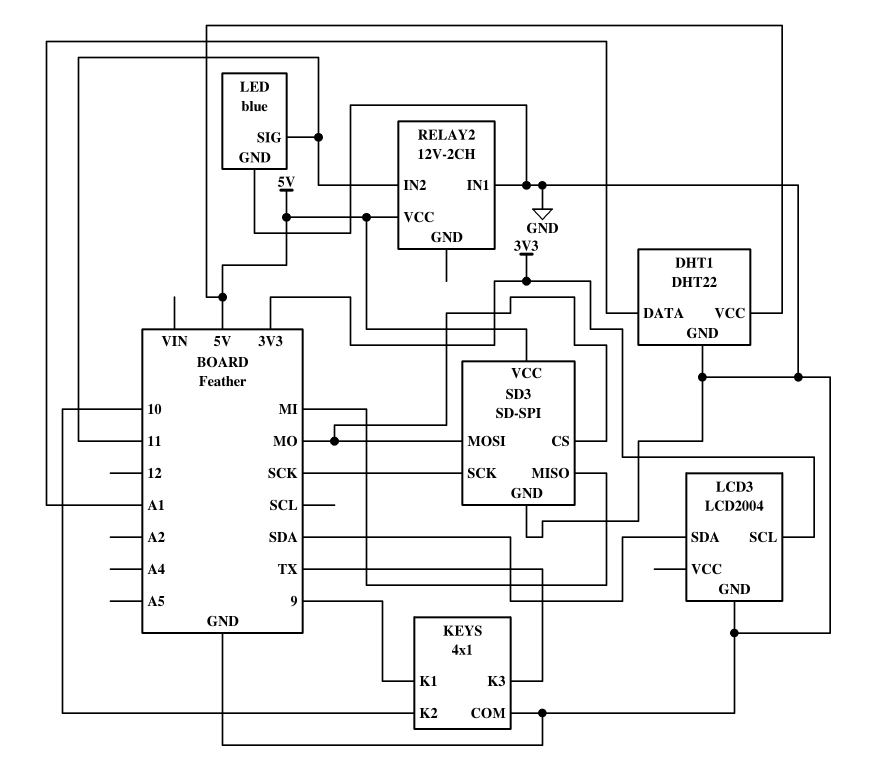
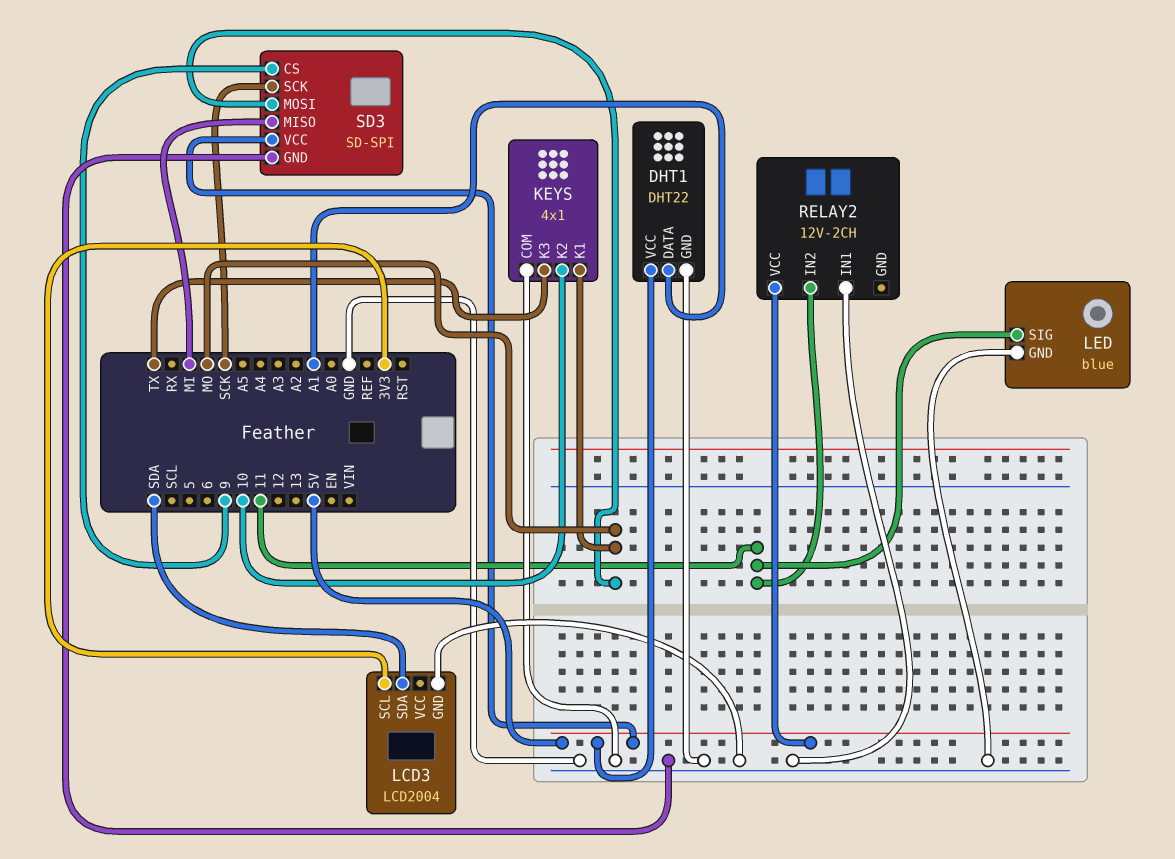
KEYS pin K1: 9 -> MO
SD3 pin CS: MO -> 9

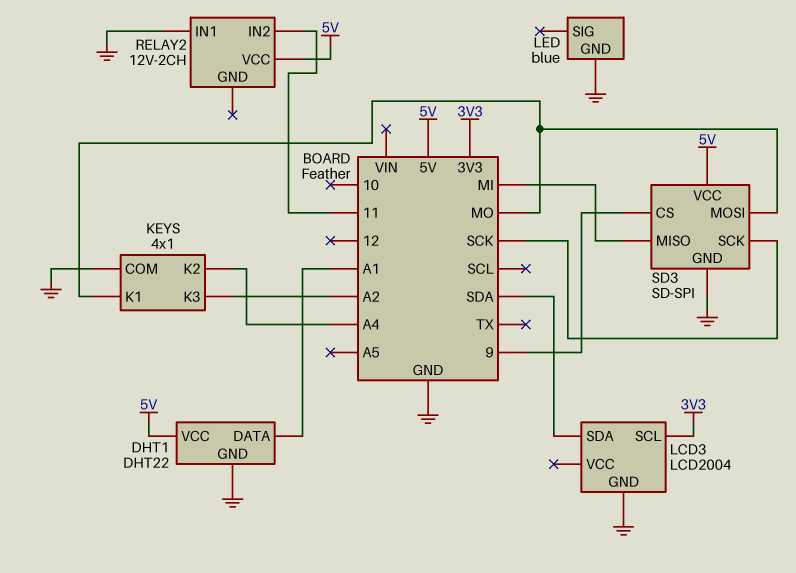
KEYS pin K2: 10 -> A4
KEYS pin K3: TX -> A2
LED pin SIG: 11 -> none

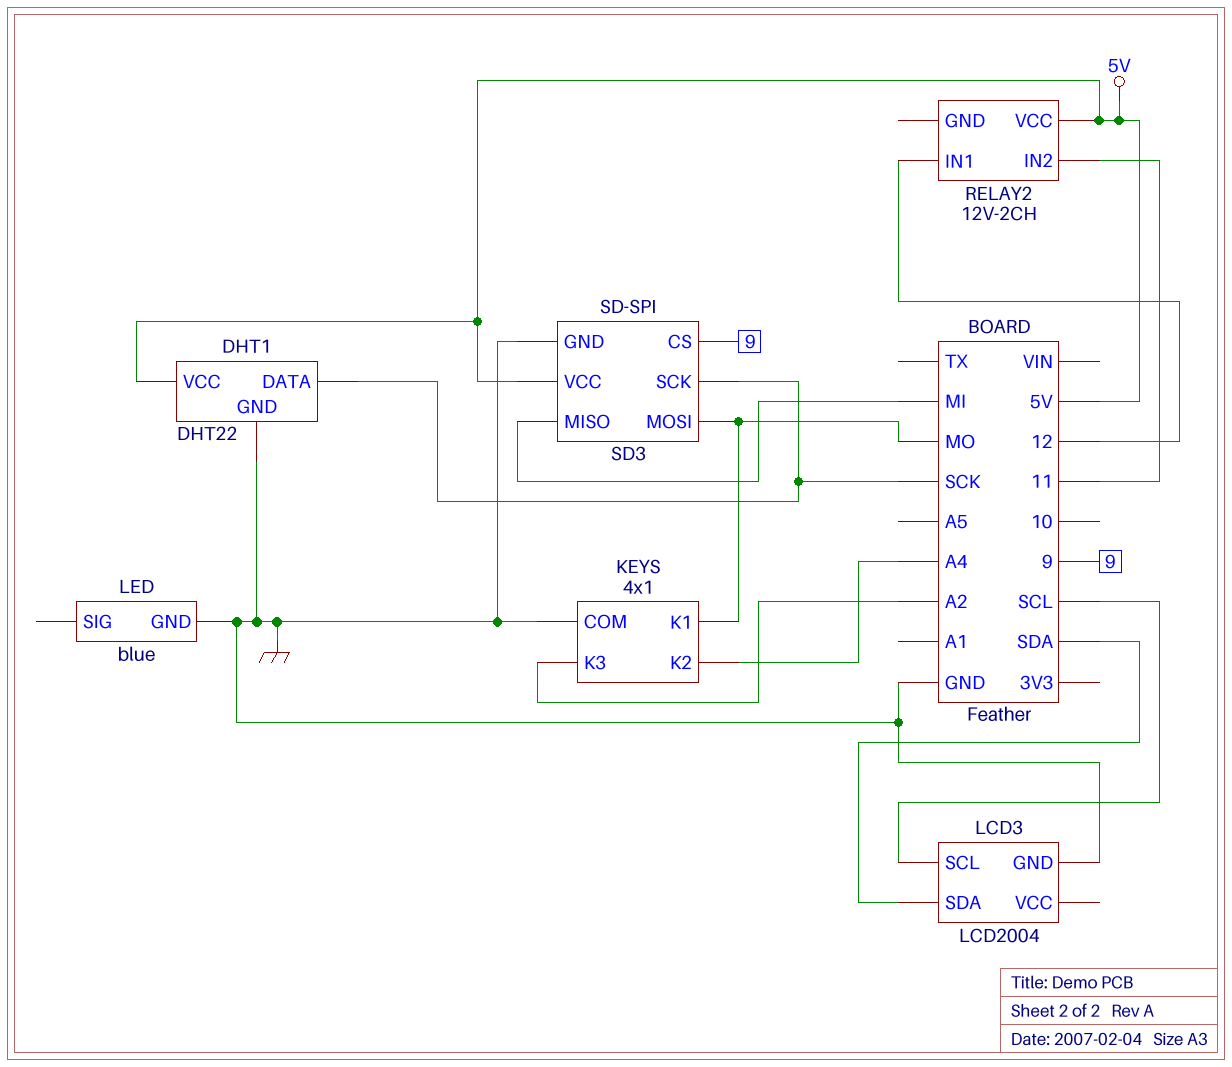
DHT1 pin DATA: A1 -> SCK
LCD3 pin SCL: 3V3 -> SCL
RELAY2 pin IN1: GND -> 12

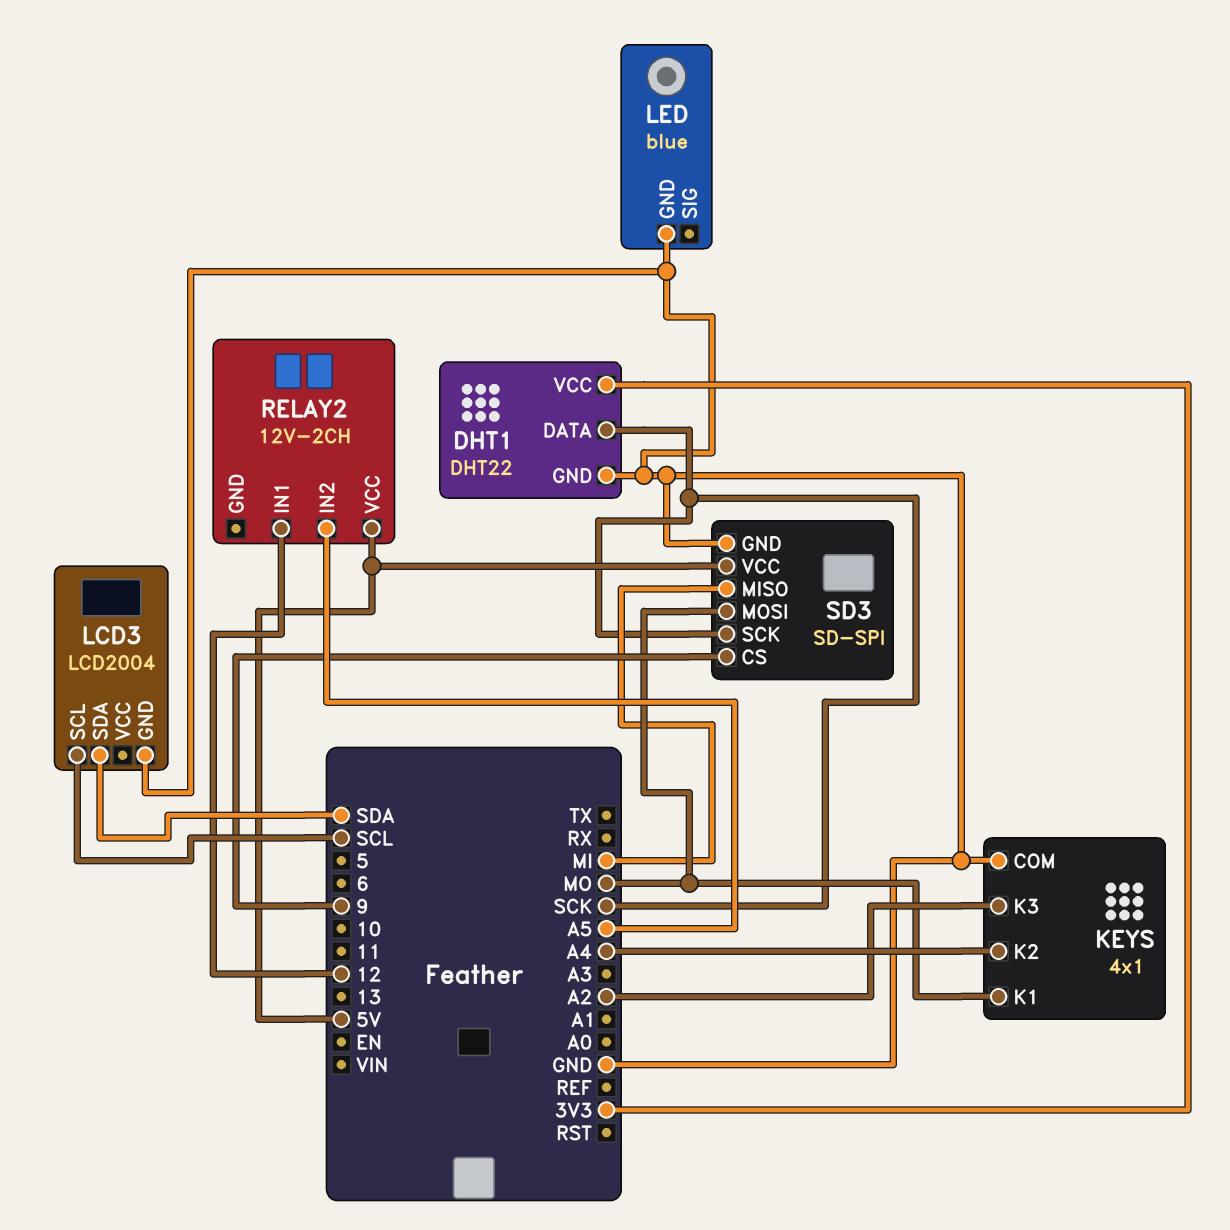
DHT1 pin VCC: 5V -> 3V3
RELAY2 pin IN2: 11 -> A5

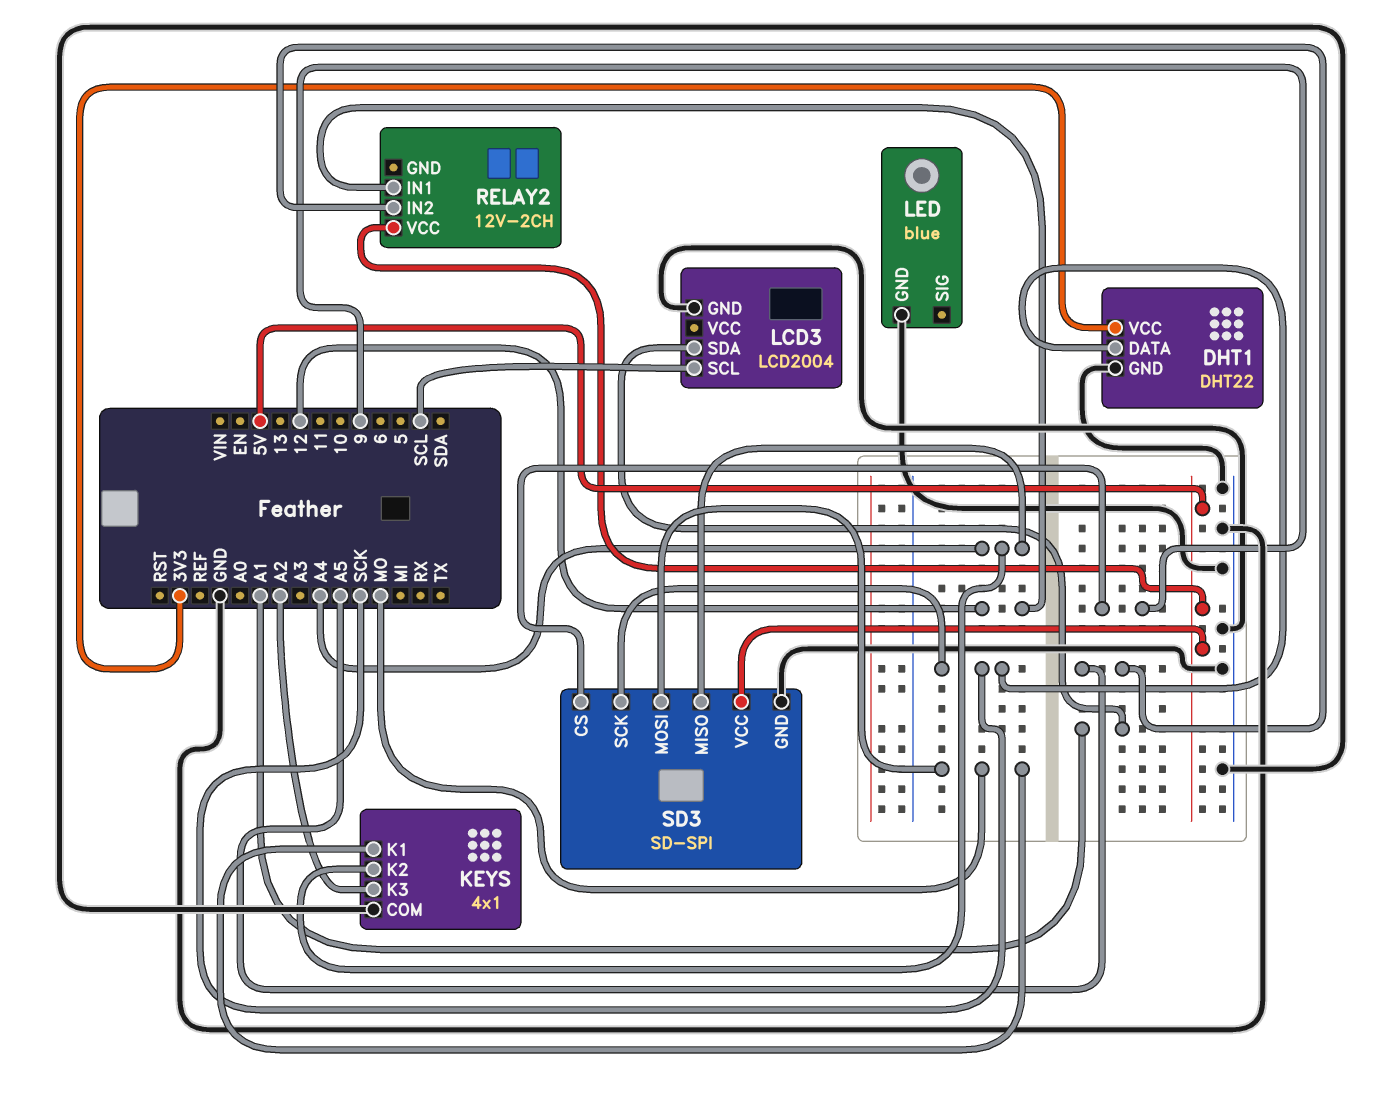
LCD3 pin SDA: SDA -> A1
SD3 pin MISO: MI -> A4

